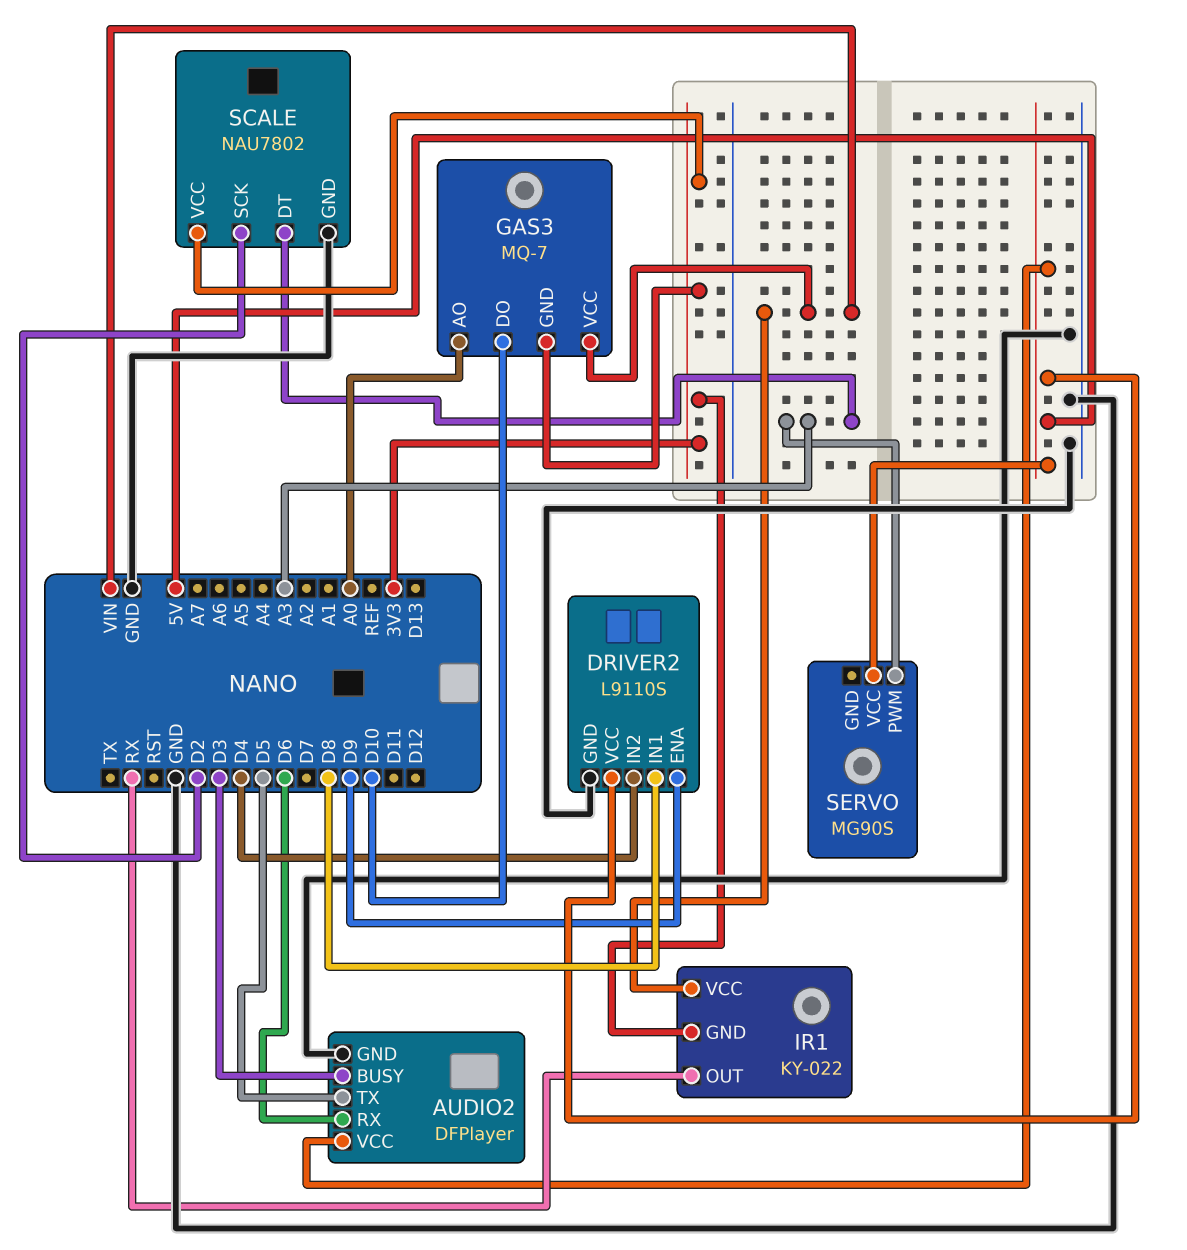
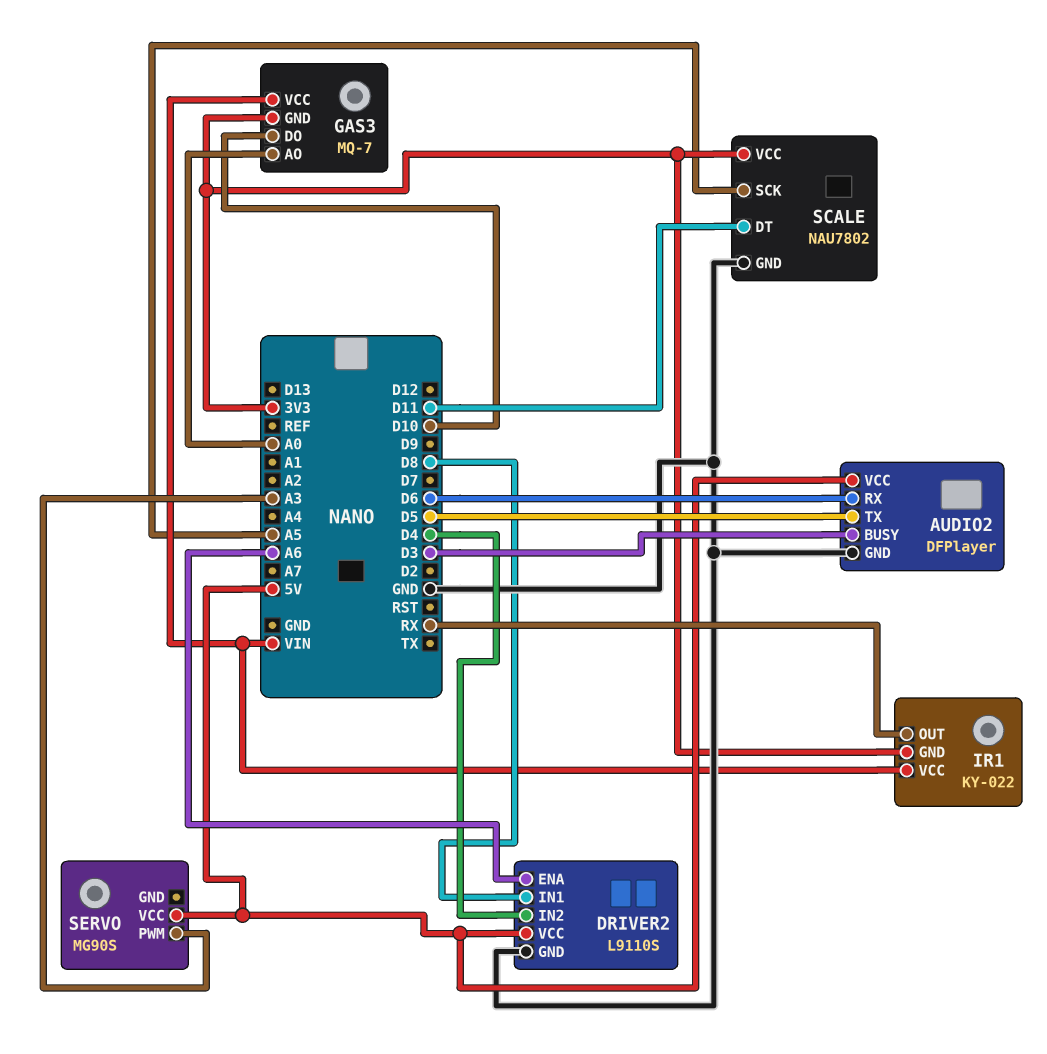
DRIVER2 pin ENA: D9 -> A6
SCALE pin DT: A3 -> D11
SCALE pin SCK: D2 -> A5

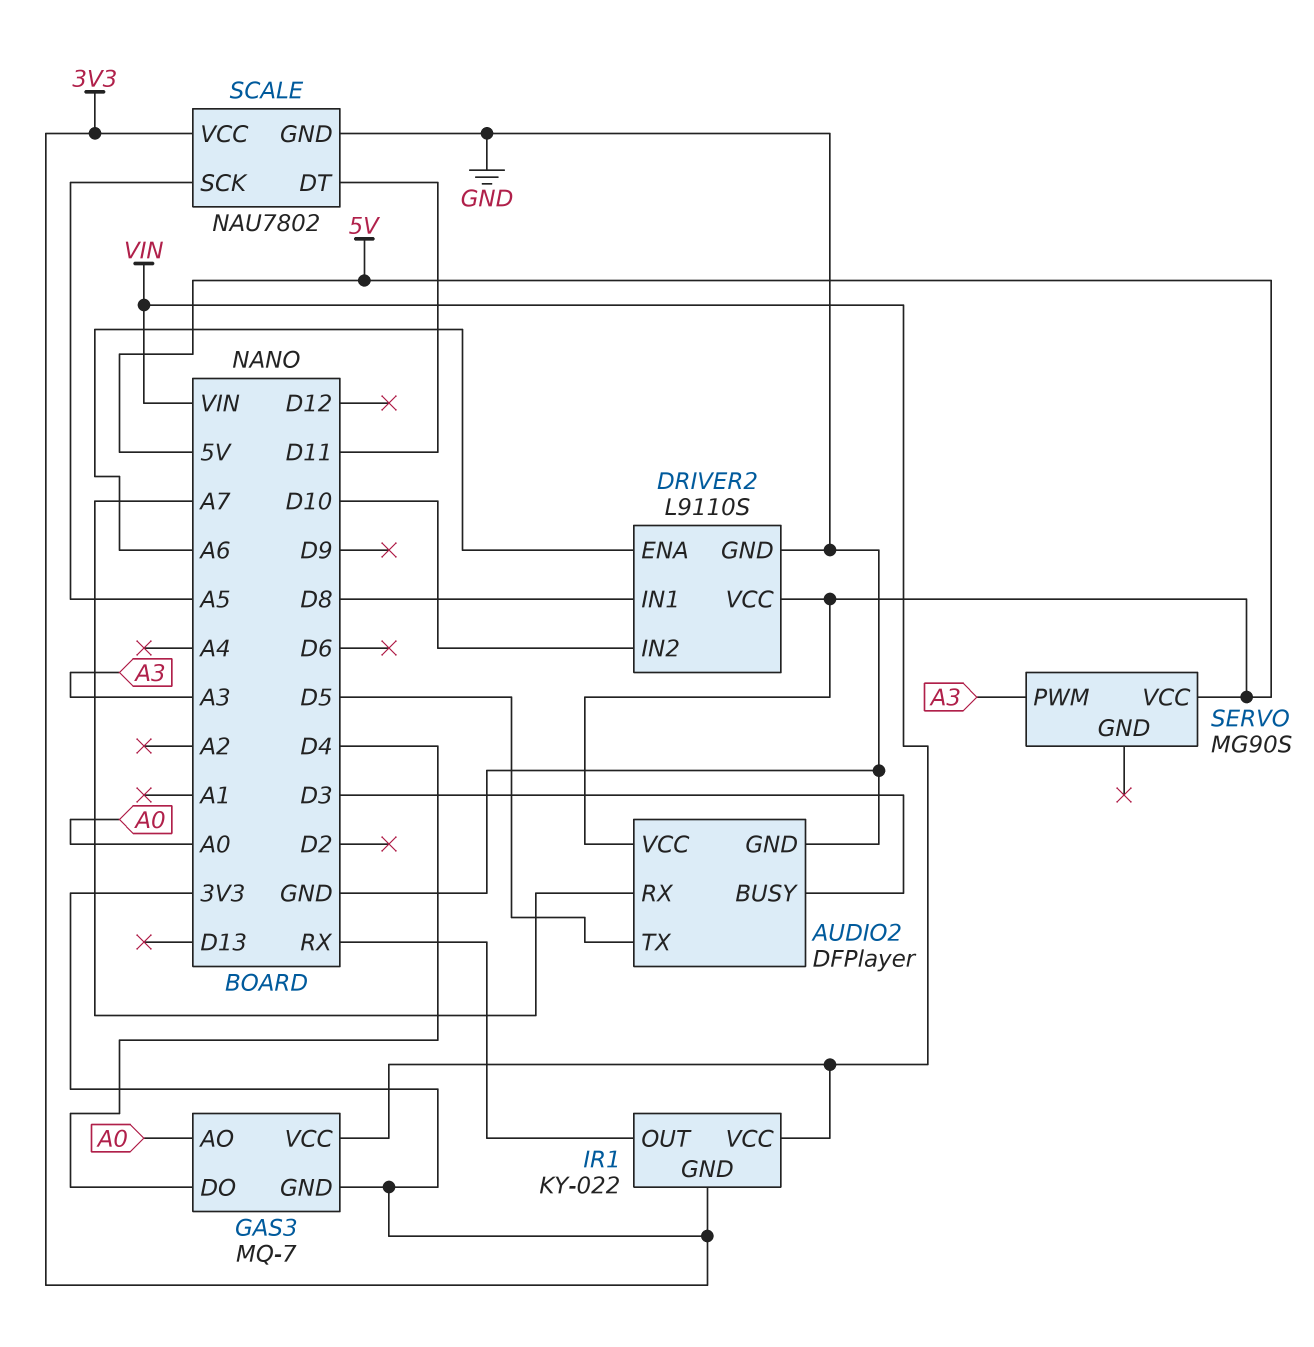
AUDIO2 pin RX: D6 -> A7
DRIVER2 pin IN2: D4 -> D10
GAS3 pin DO: D10 -> D4

